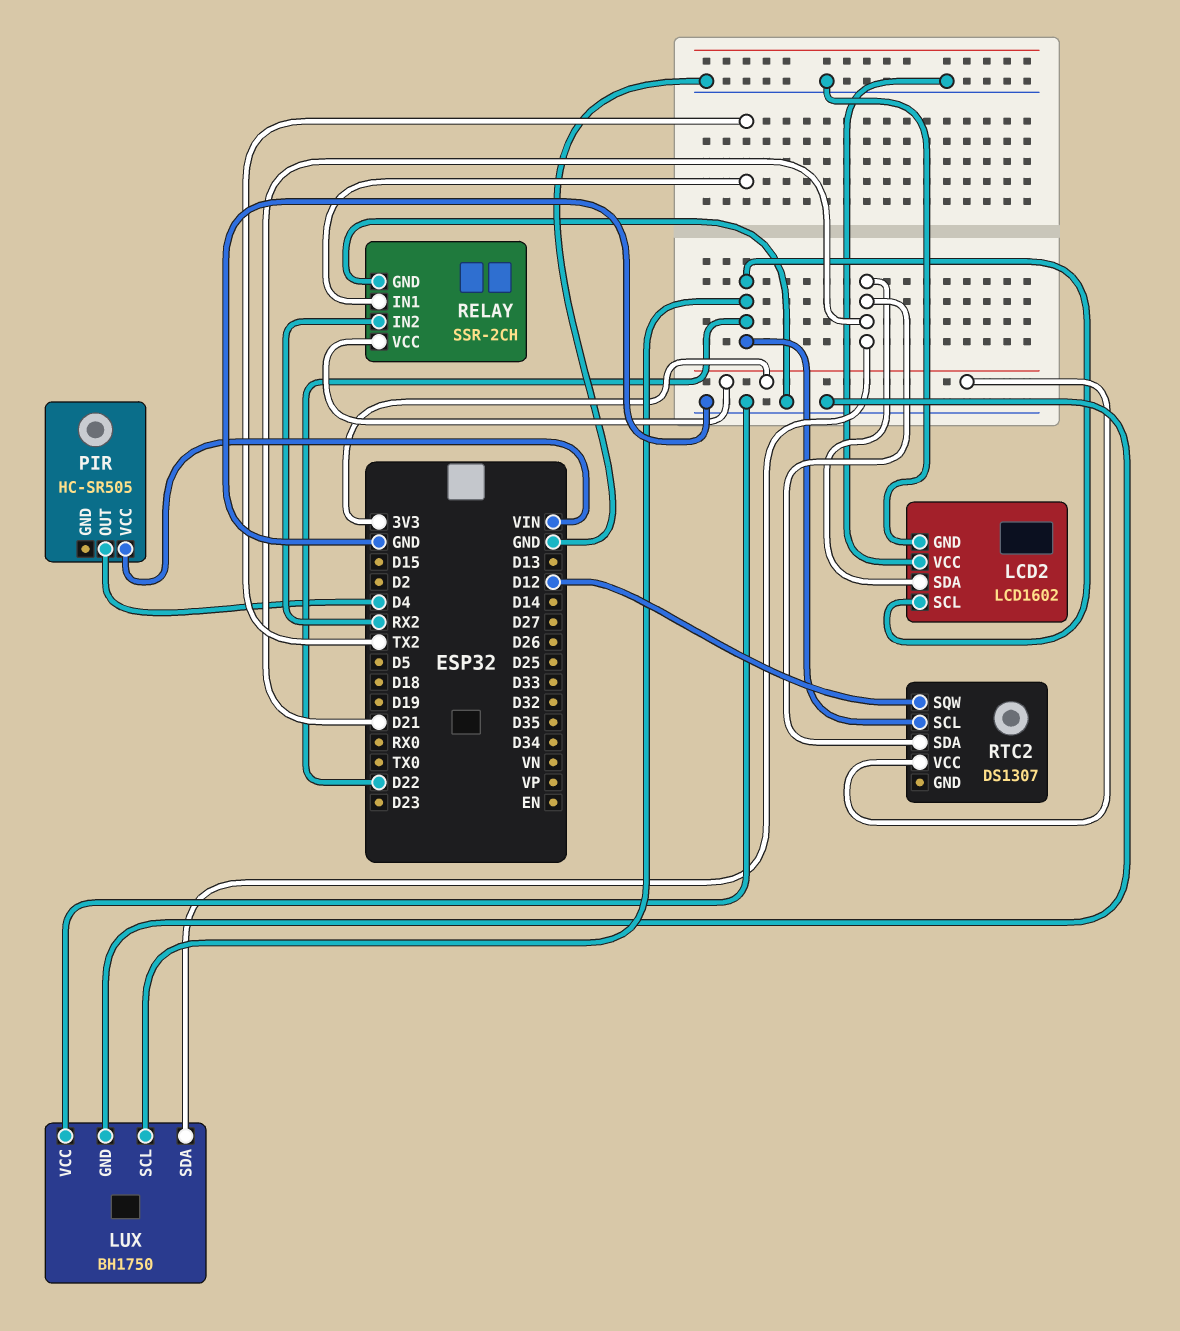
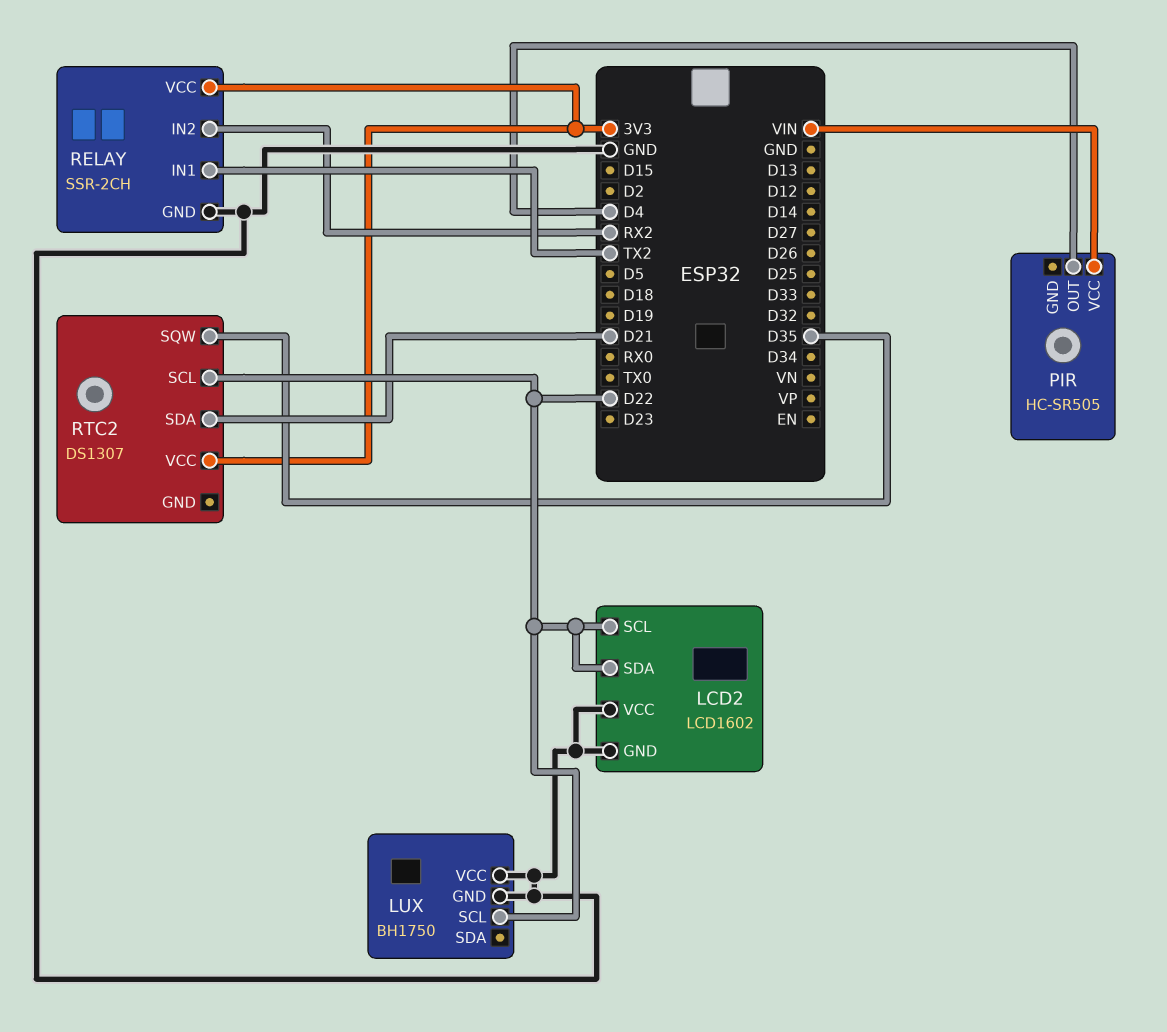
LCD2 pin SDA: D21 -> D22
LUX pin SDA: D21 -> none
RTC2 pin SQW: D12 -> D35

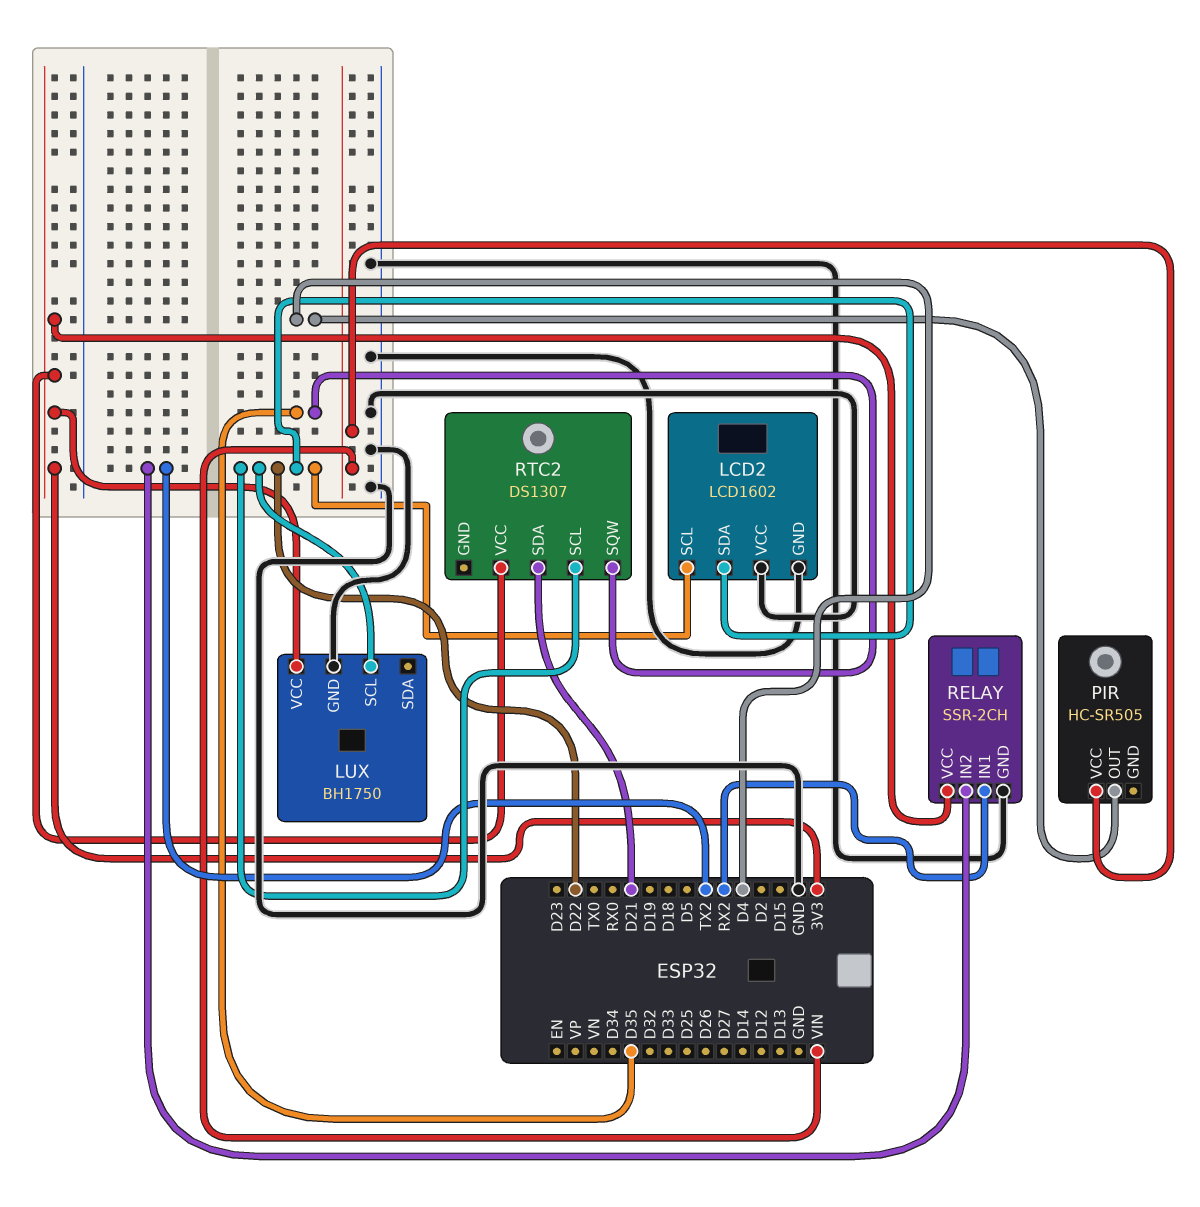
LUX pin VCC: GND -> 3V3
RELAY pin IN1: TX2 -> RX2
RELAY pin IN2: RX2 -> TX2

